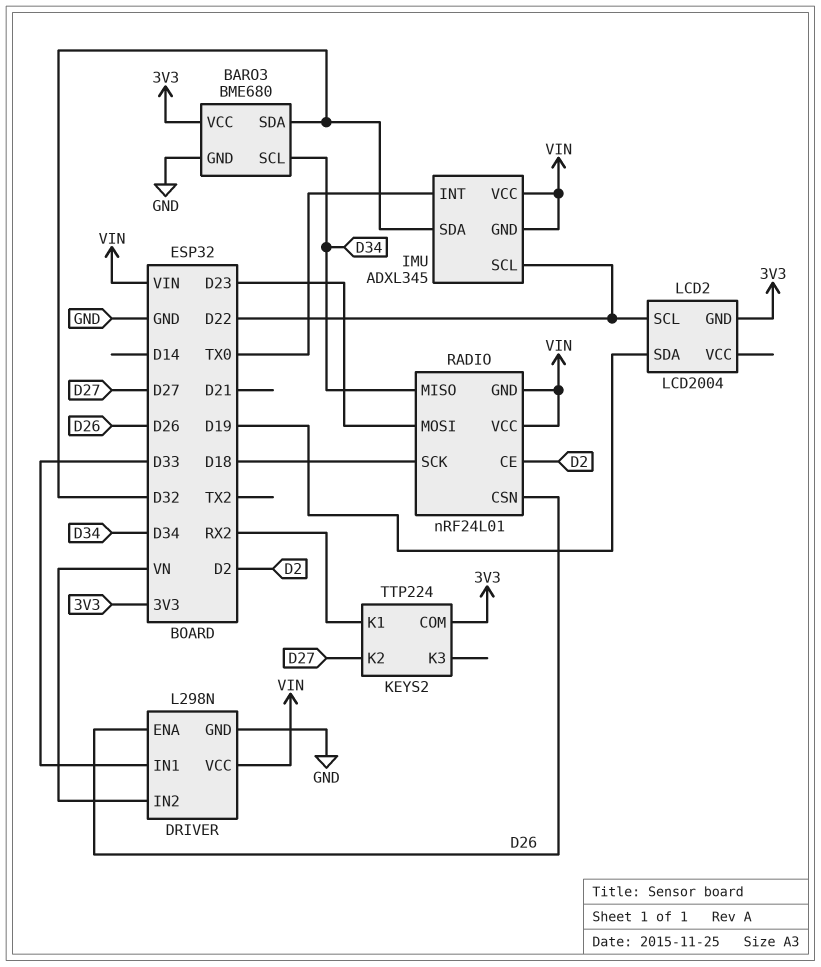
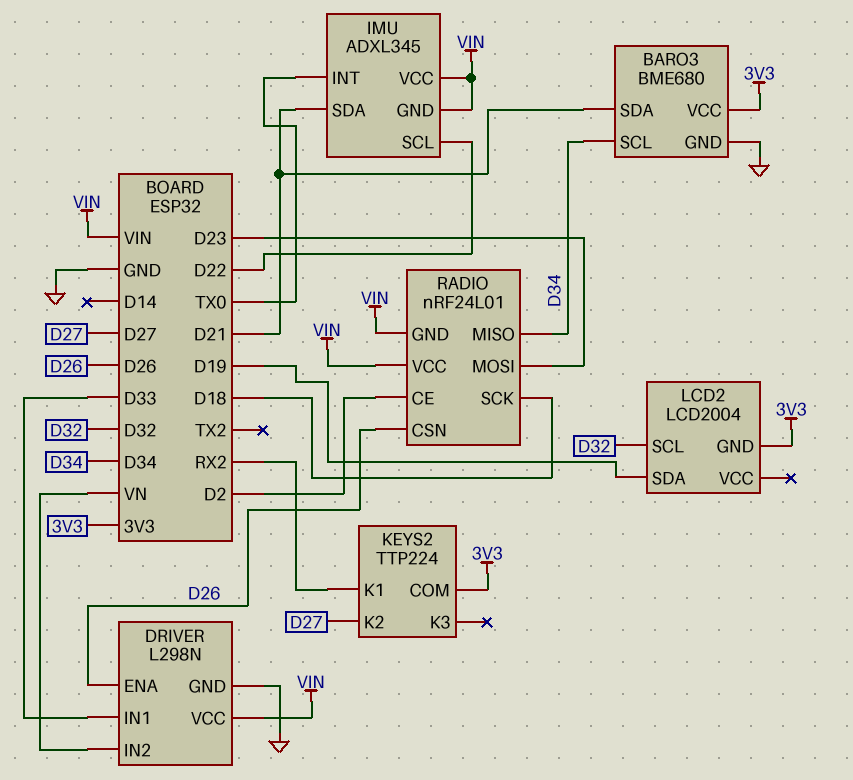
BARO3 pin SDA: D32 -> D21
IMU pin SDA: D32 -> D21
LCD2 pin SCL: D22 -> D32

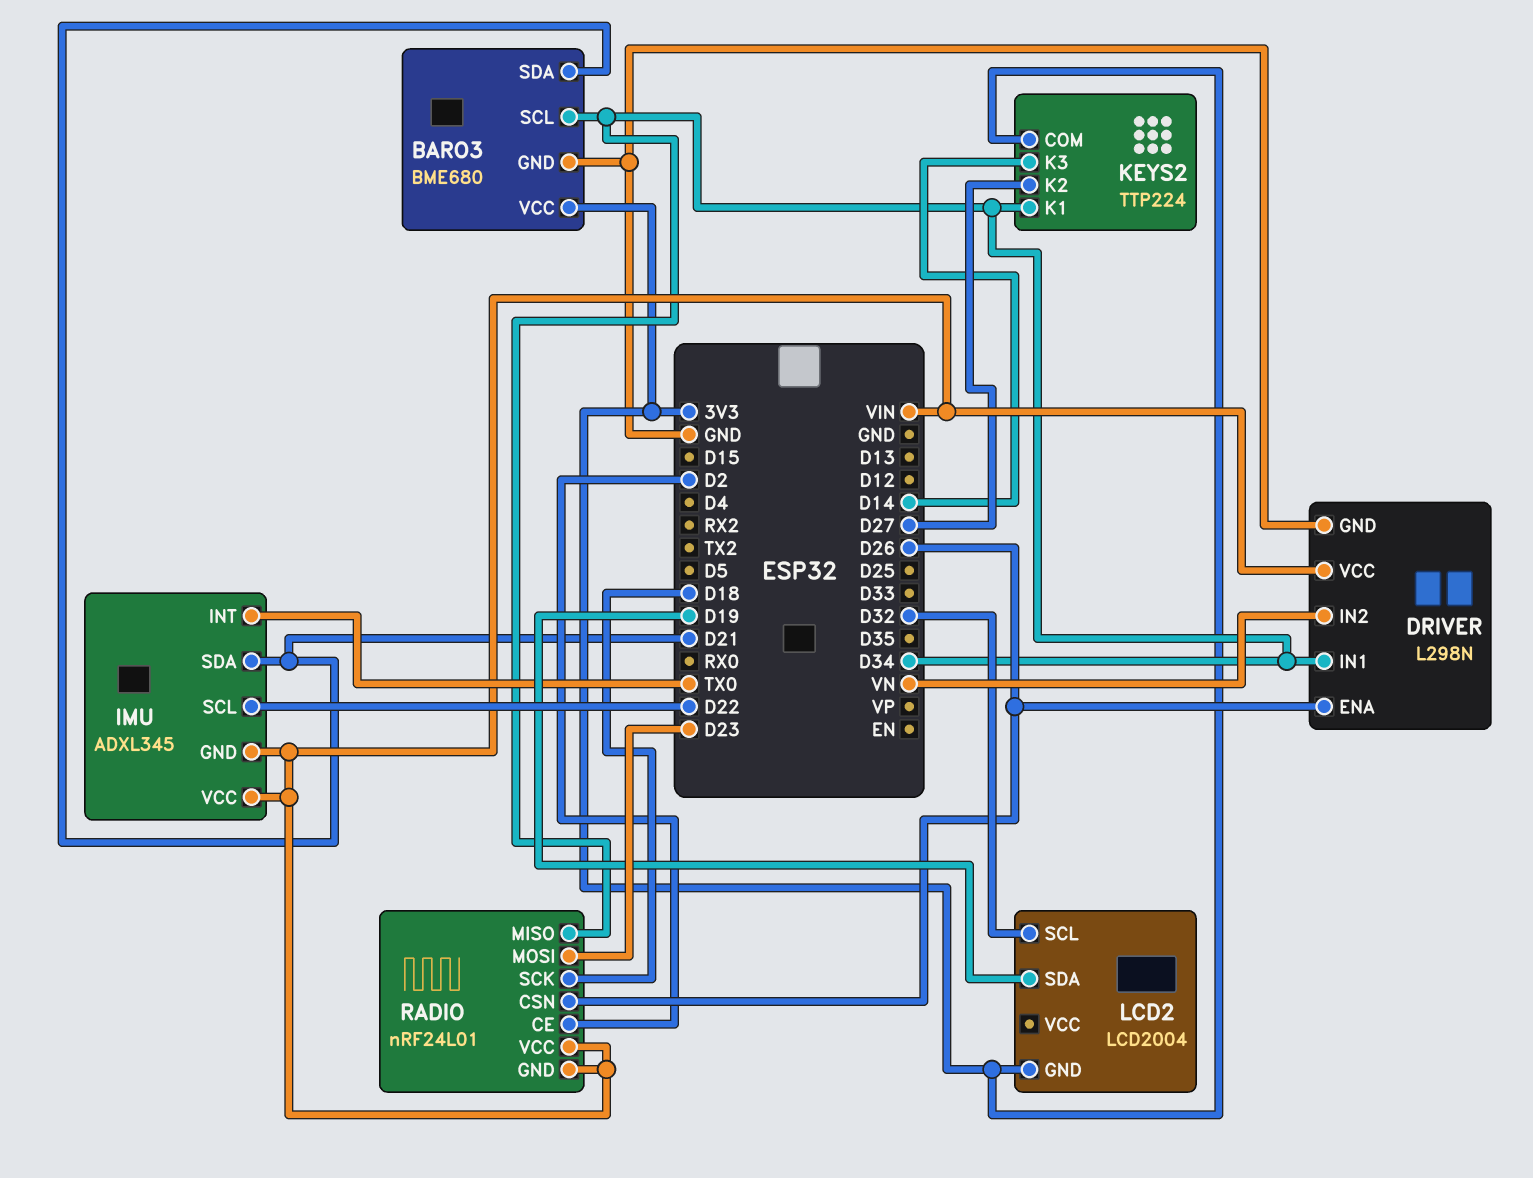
DRIVER pin IN1: D33 -> D34
KEYS2 pin K1: RX2 -> D34
KEYS2 pin K3: none -> D14

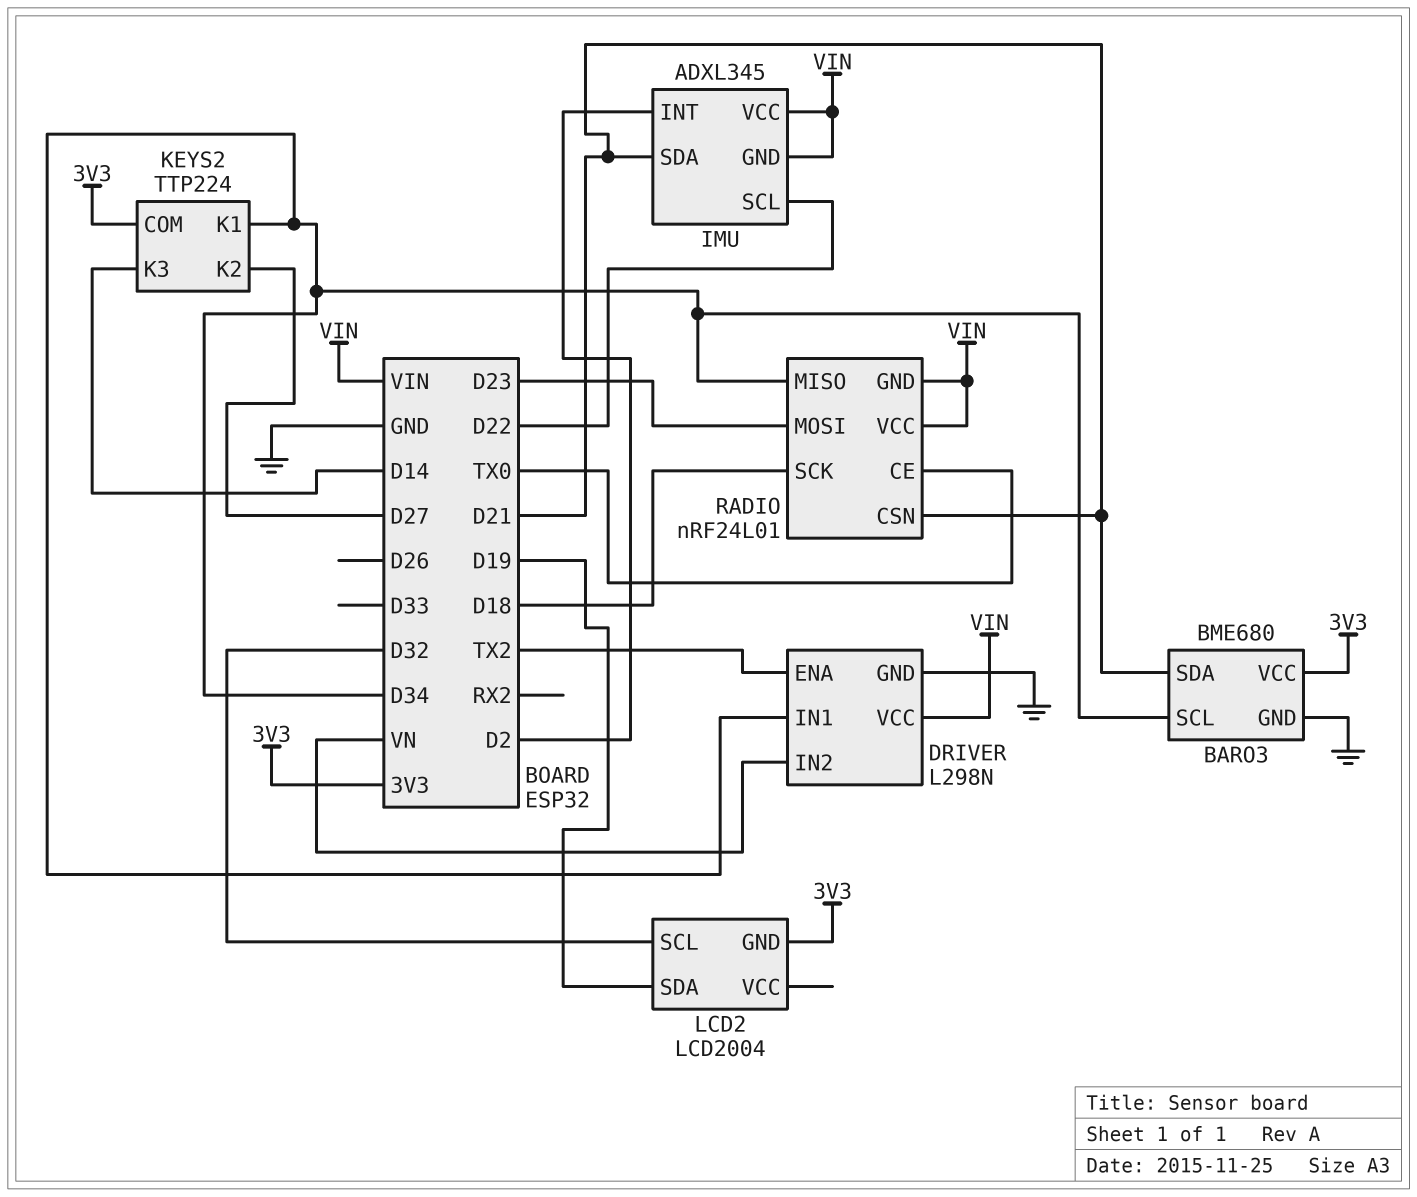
DRIVER pin ENA: D26 -> TX2
IMU pin INT: TX0 -> D2
RADIO pin CE: D2 -> TX0
RADIO pin CSN: D26 -> D21

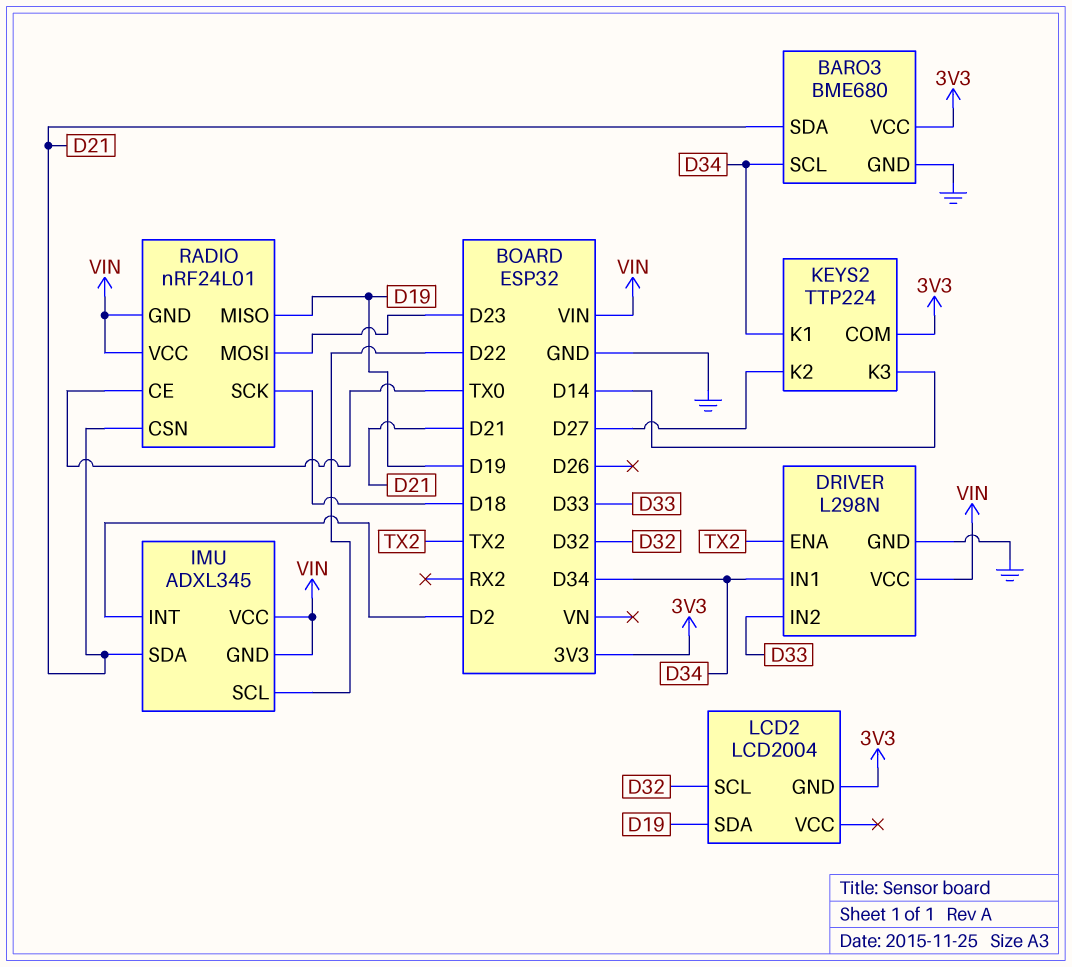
DRIVER pin IN2: VN -> D33
RADIO pin MISO: D34 -> D19

